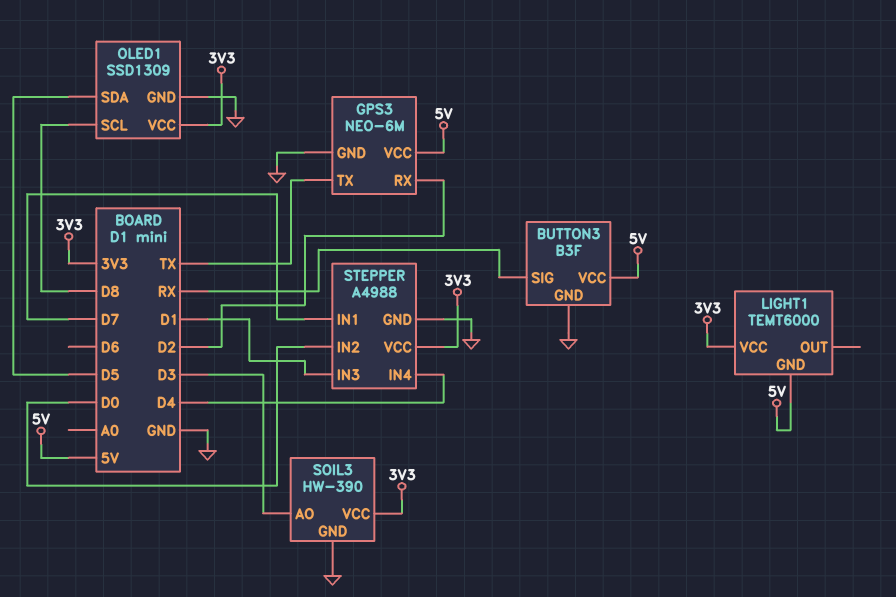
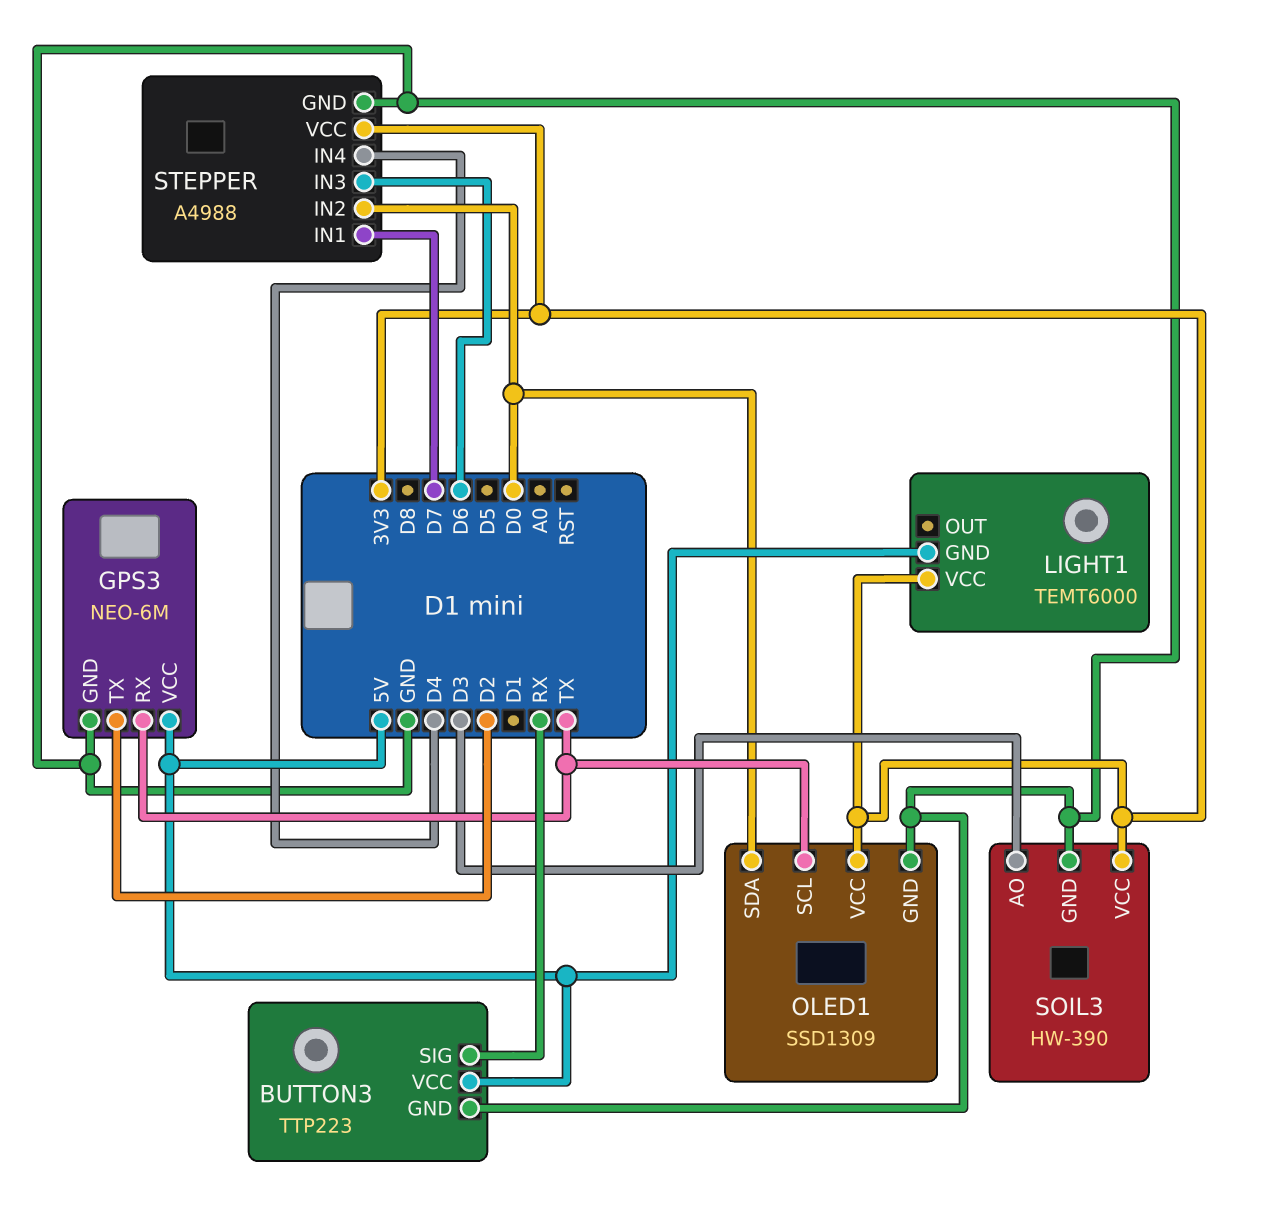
BUTTON3: B3F -> TTP223
GPS3 pin RX: D2 -> TX
GPS3 pin TX: TX -> D2
OLED1 pin SCL: D8 -> TX
OLED1 pin SDA: D5 -> D0
STEPPER pin IN3: D1 -> D6

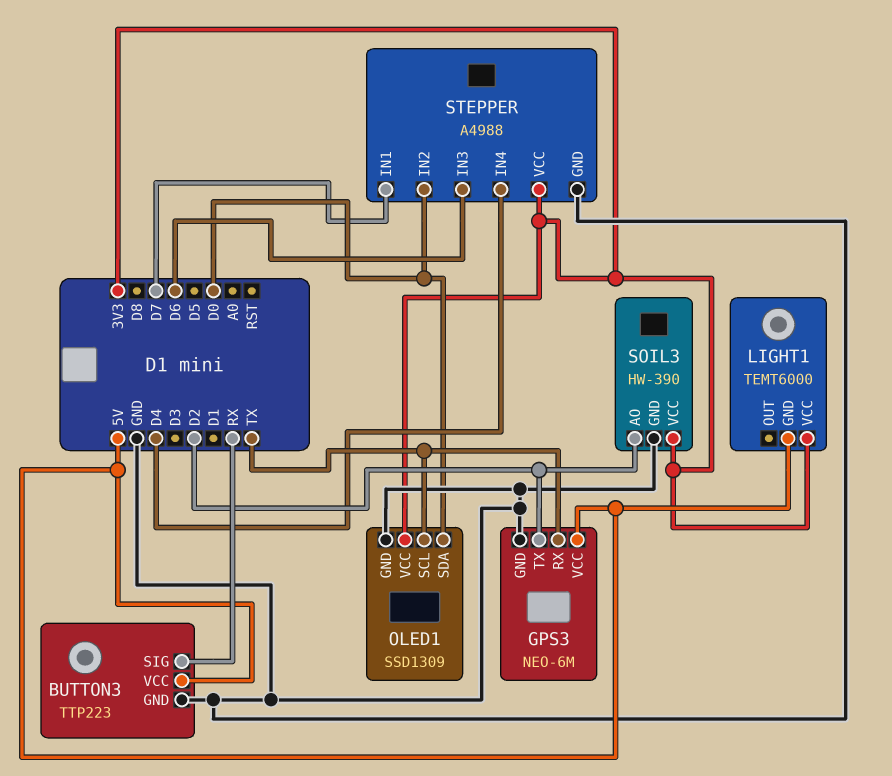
SOIL3 pin AO: D3 -> D2

